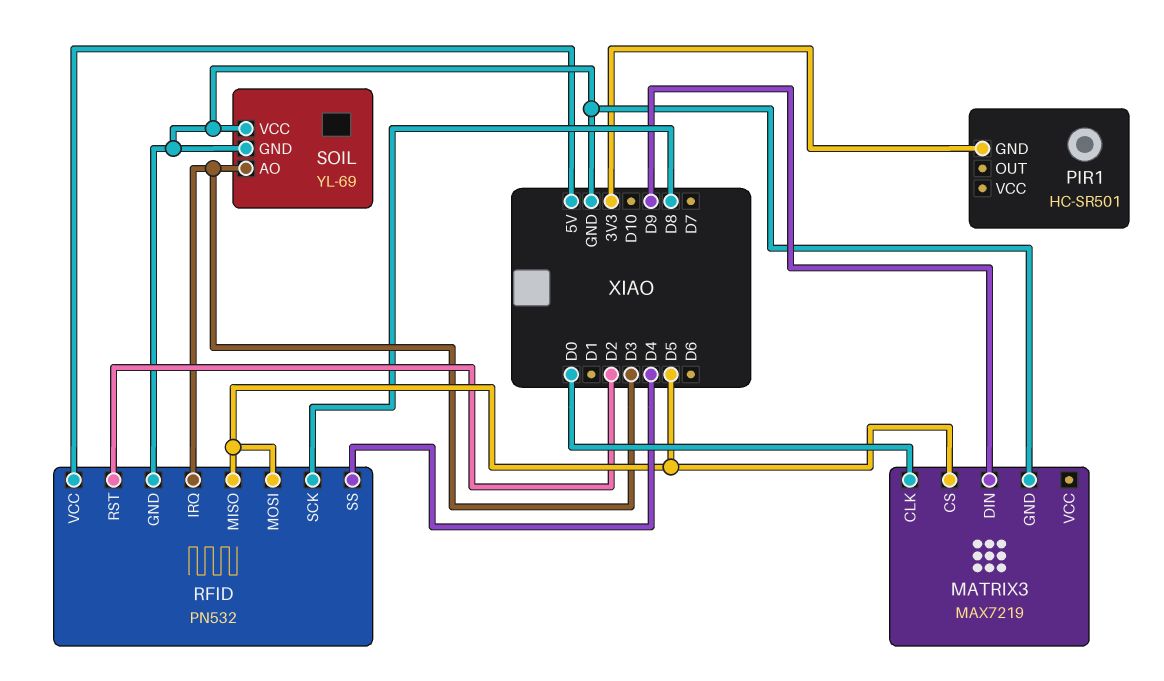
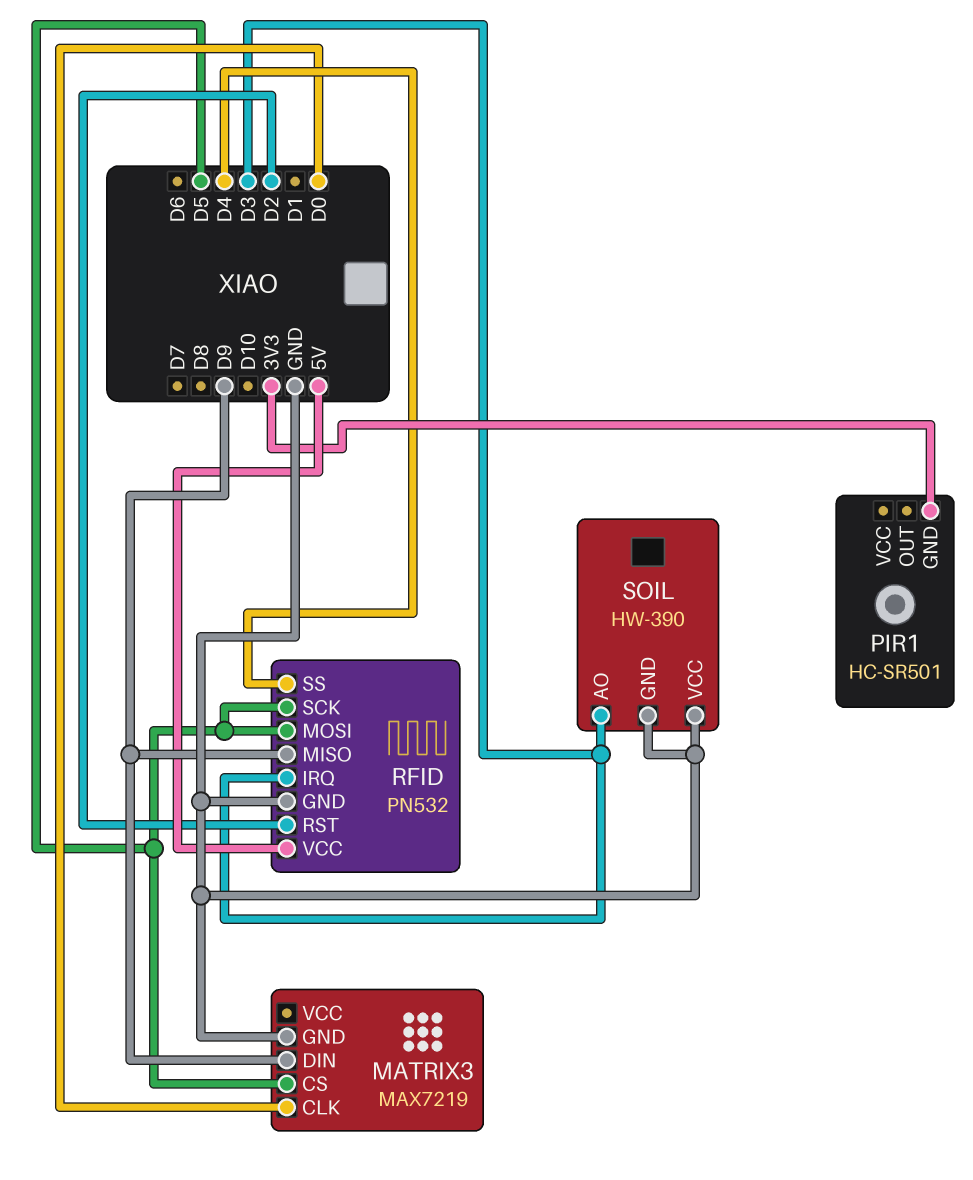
RFID pin MISO: D5 -> D9
RFID pin SCK: D8 -> D5
SOIL: YL-69 -> HW-390

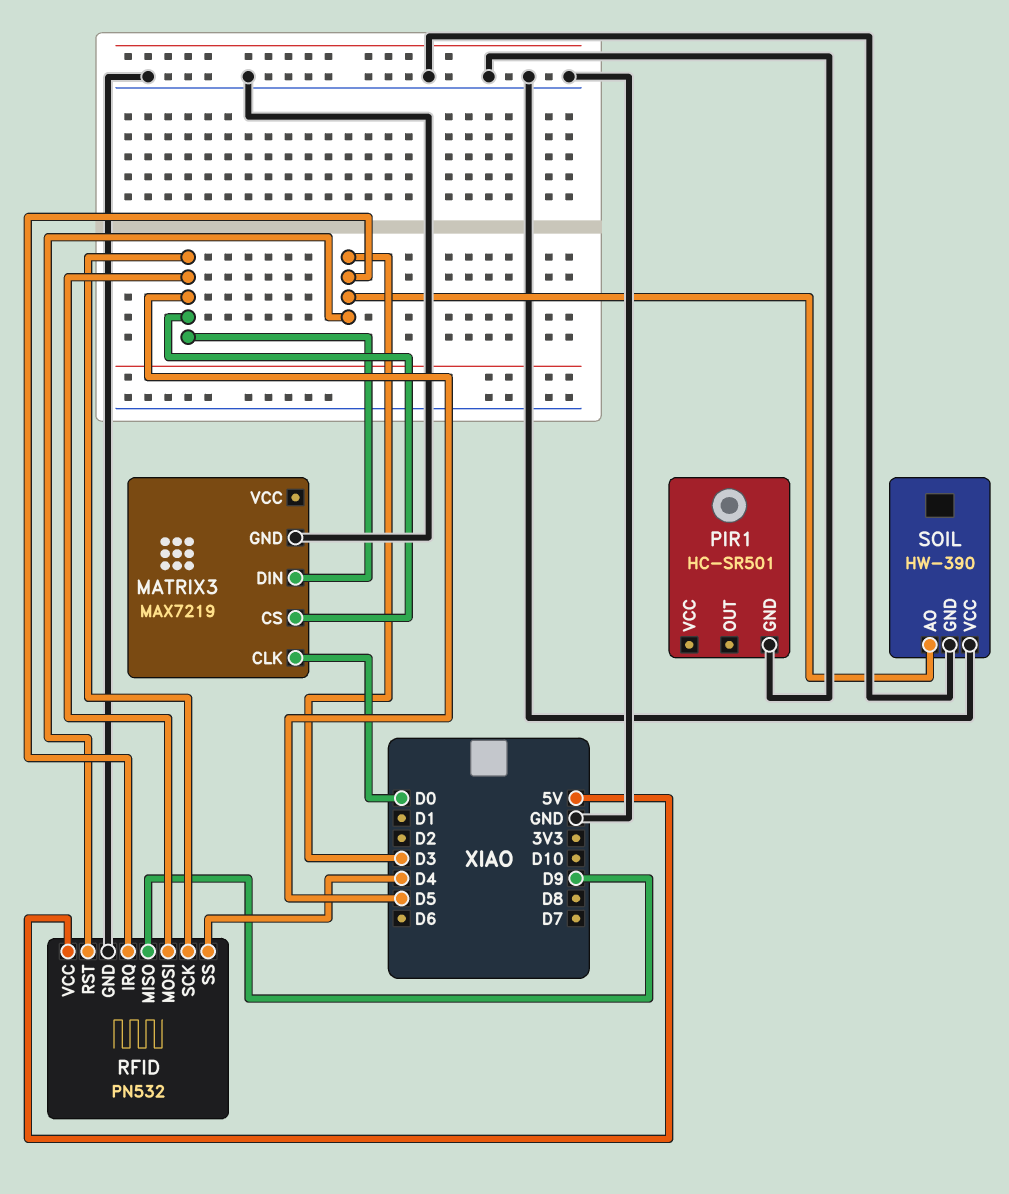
MATRIX3 pin DIN: D9 -> D5
PIR1 pin GND: 3V3 -> GND
RFID pin RST: D2 -> D3

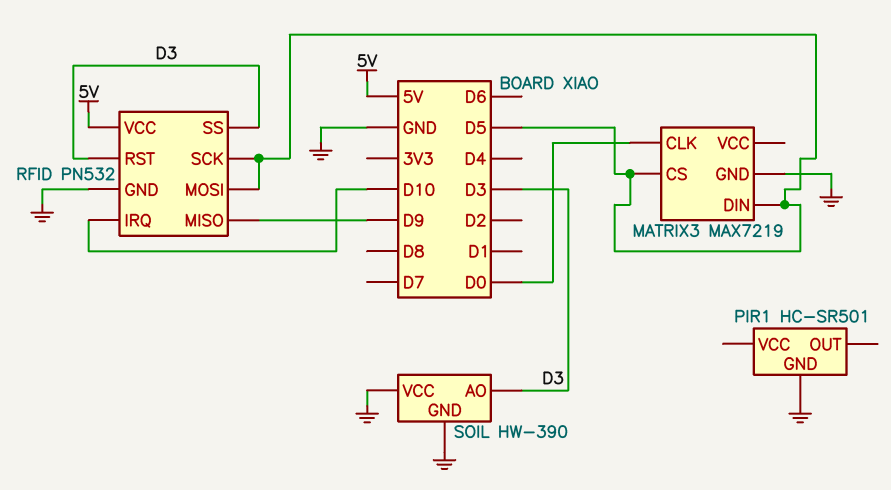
RFID pin IRQ: D3 -> D10
RFID pin SS: D4 -> D3

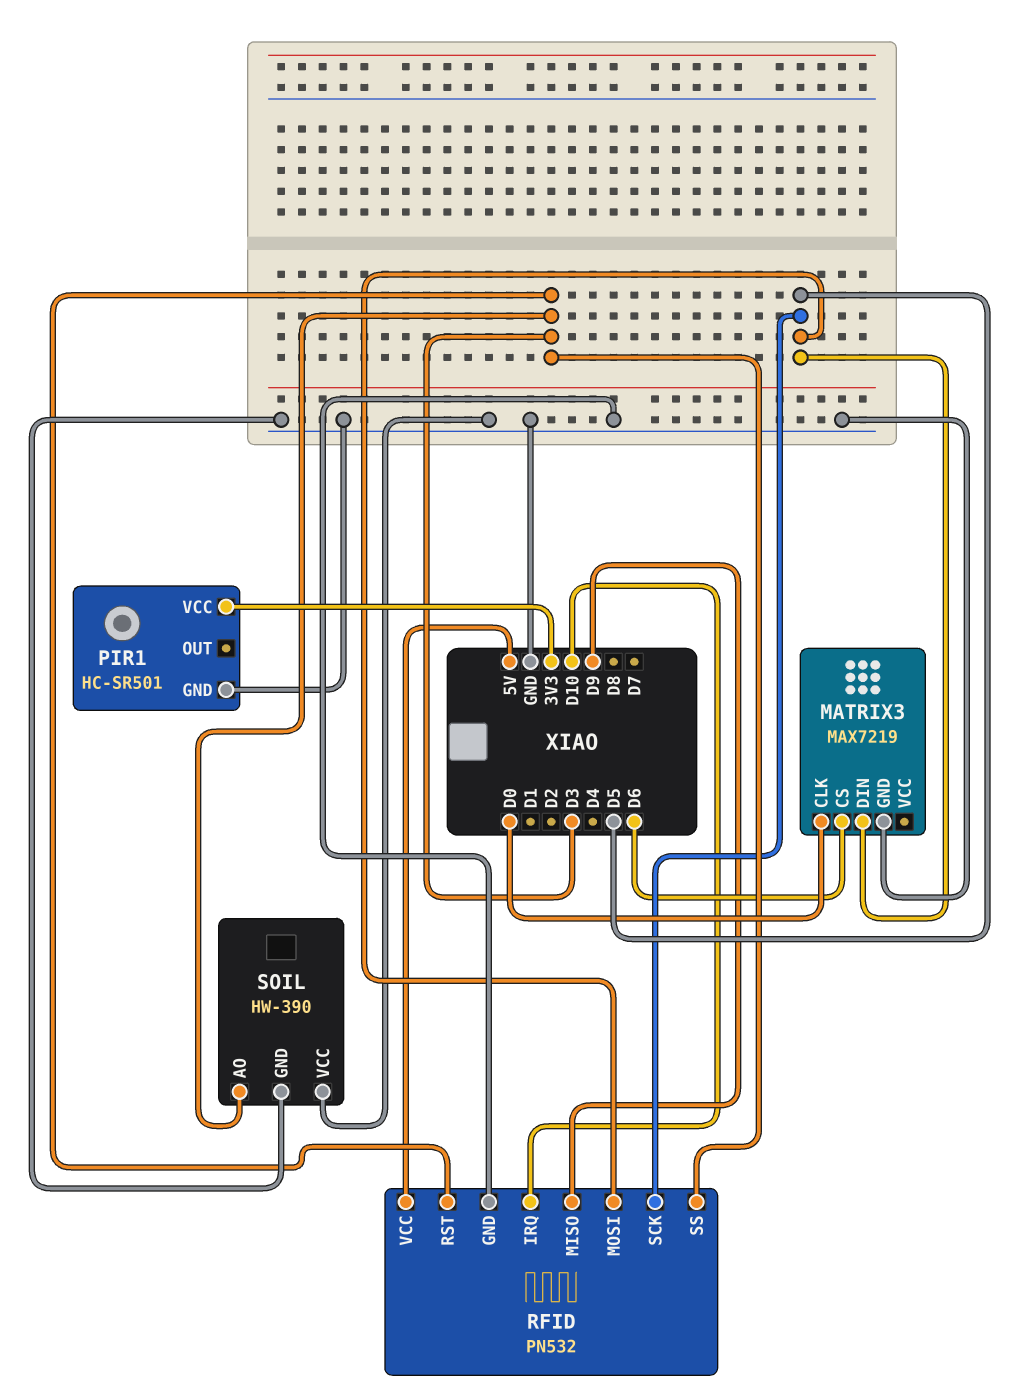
MATRIX3 pin CS: D5 -> D6
PIR1 pin VCC: none -> 3V3

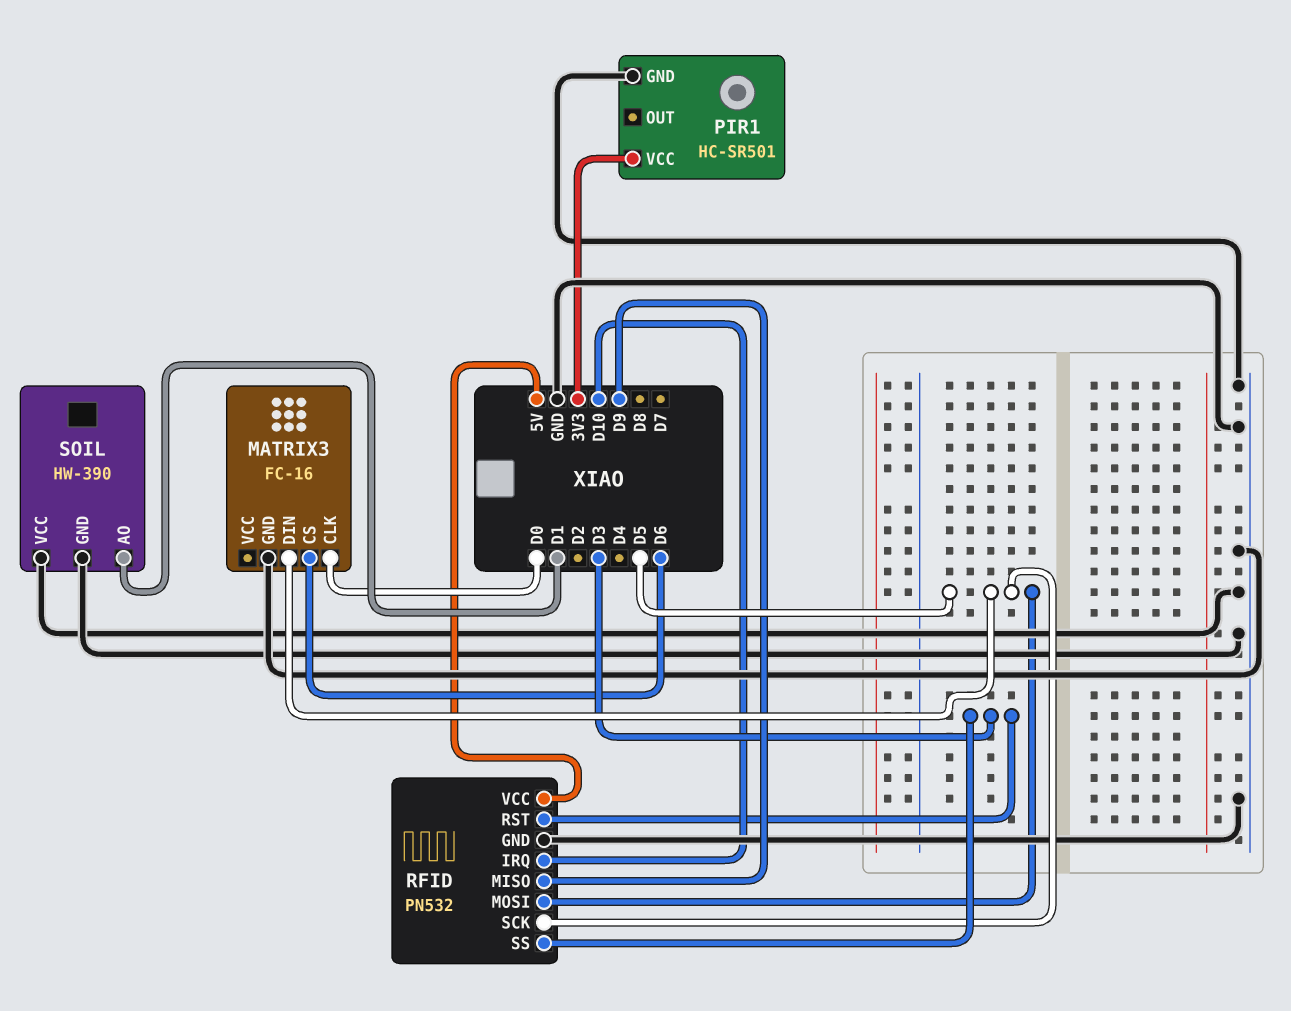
MATRIX3: MAX7219 -> FC-16
SOIL pin AO: D3 -> D1

